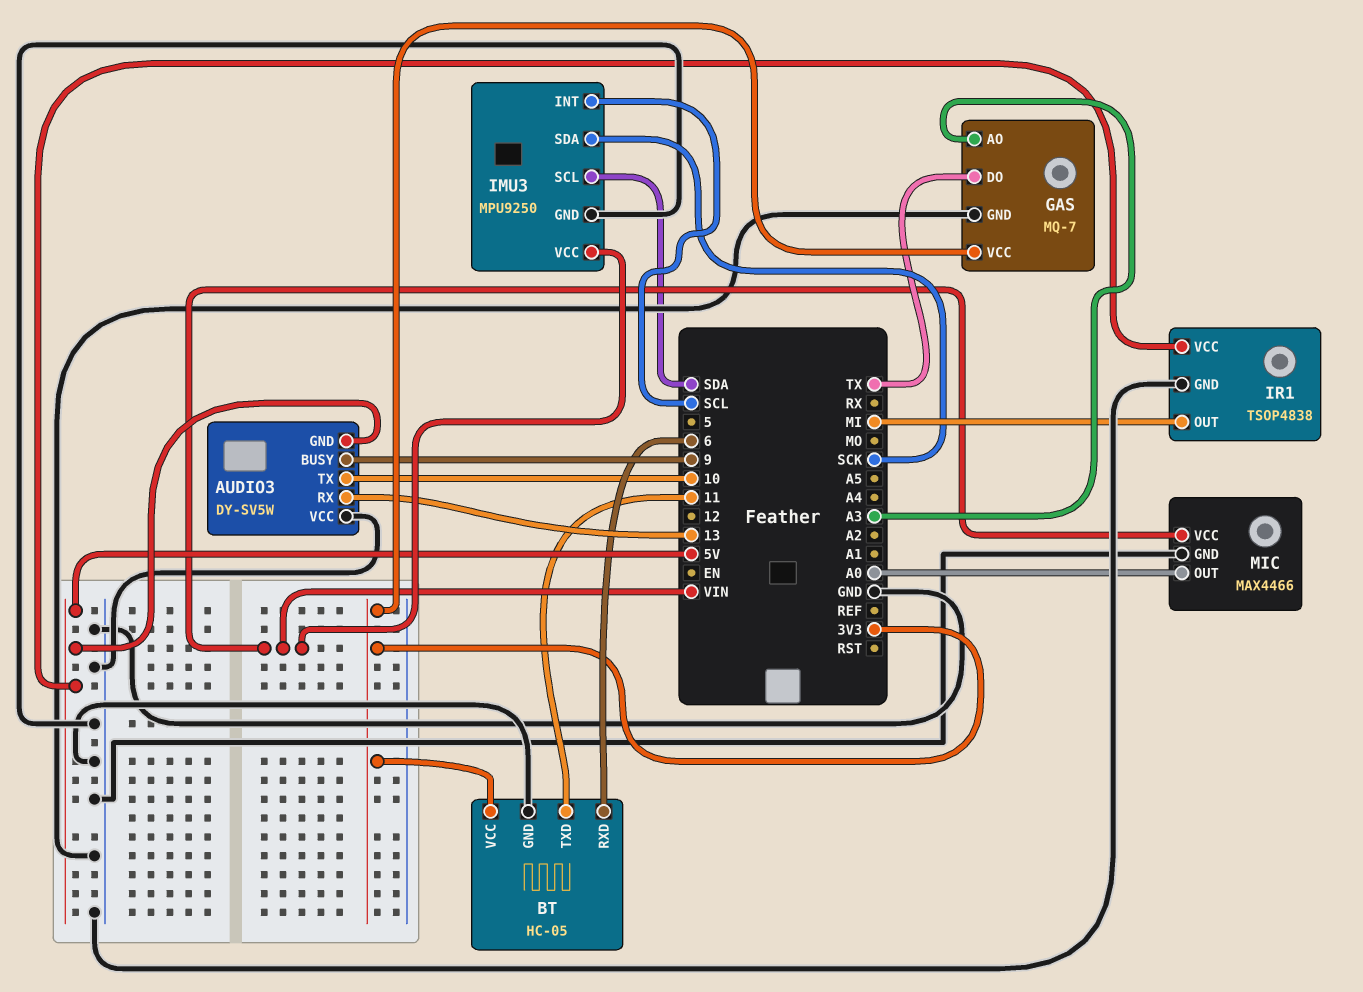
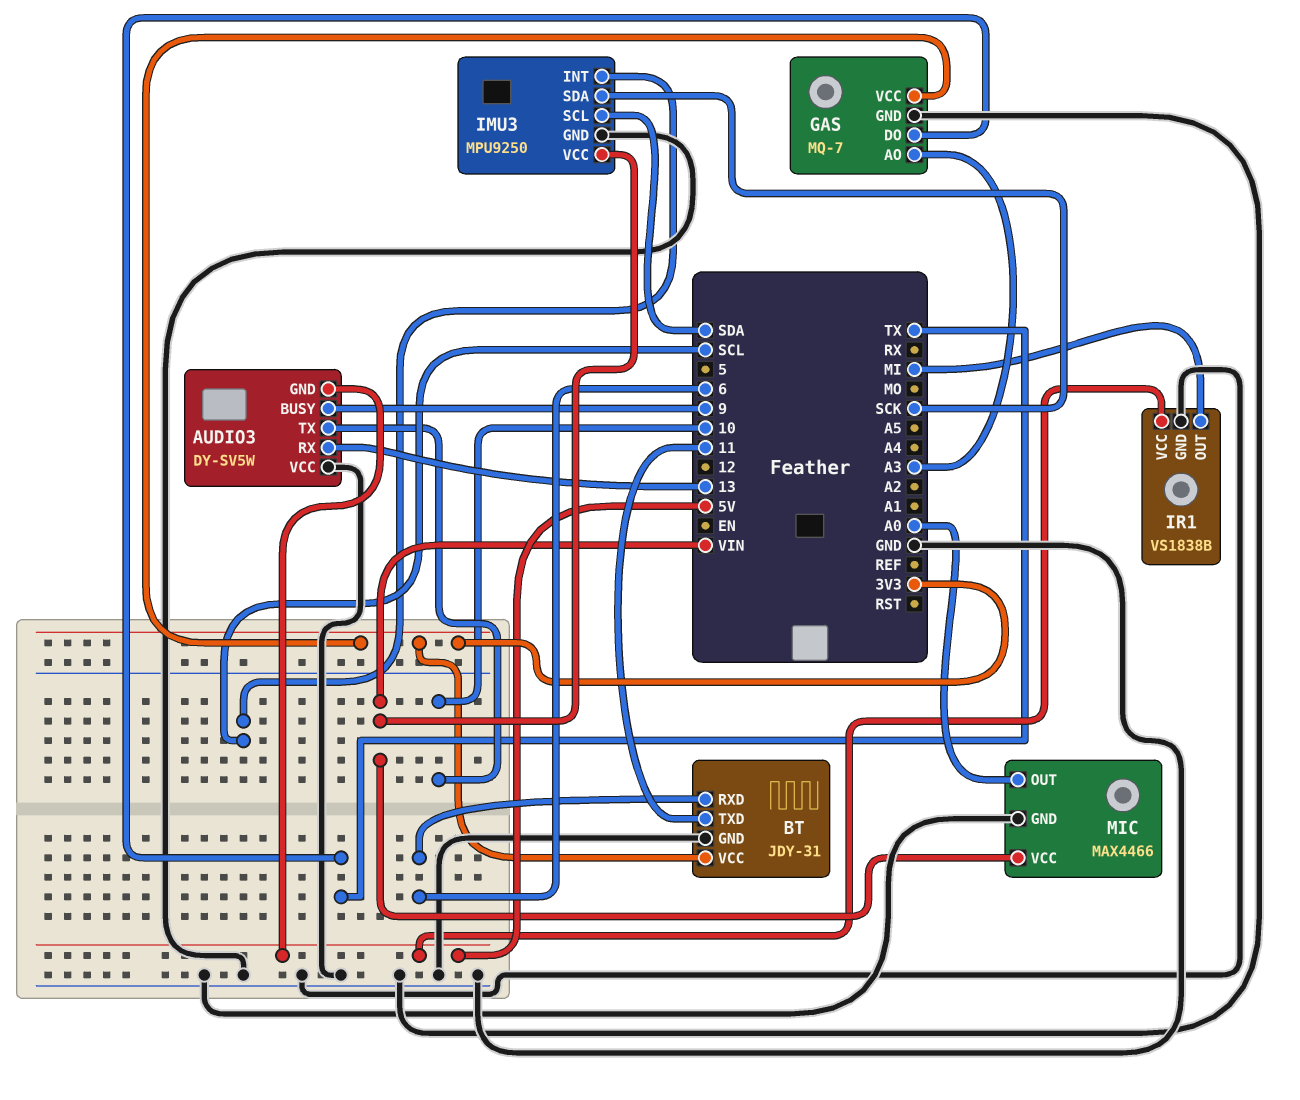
BT: HC-05 -> JDY-31
IR1: TSOP4838 -> VS1838B

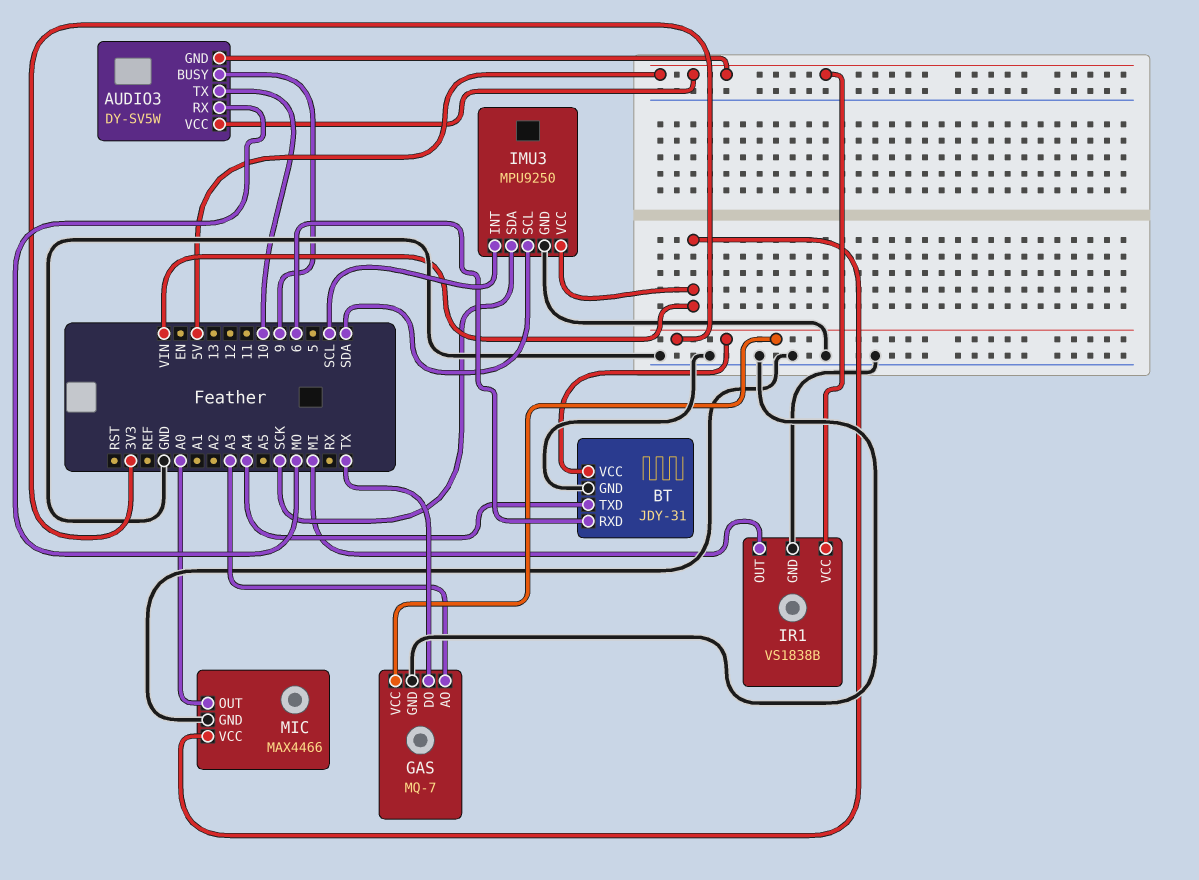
AUDIO3 pin RX: 13 -> MO
AUDIO3 pin VCC: GND -> 5V
BT pin TXD: 11 -> A4

